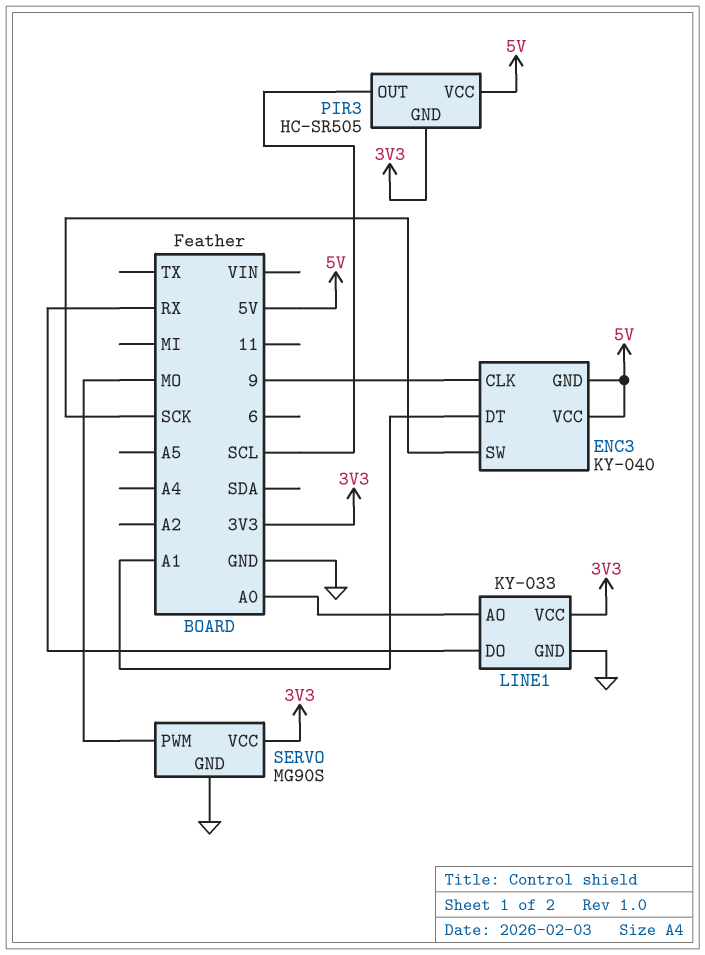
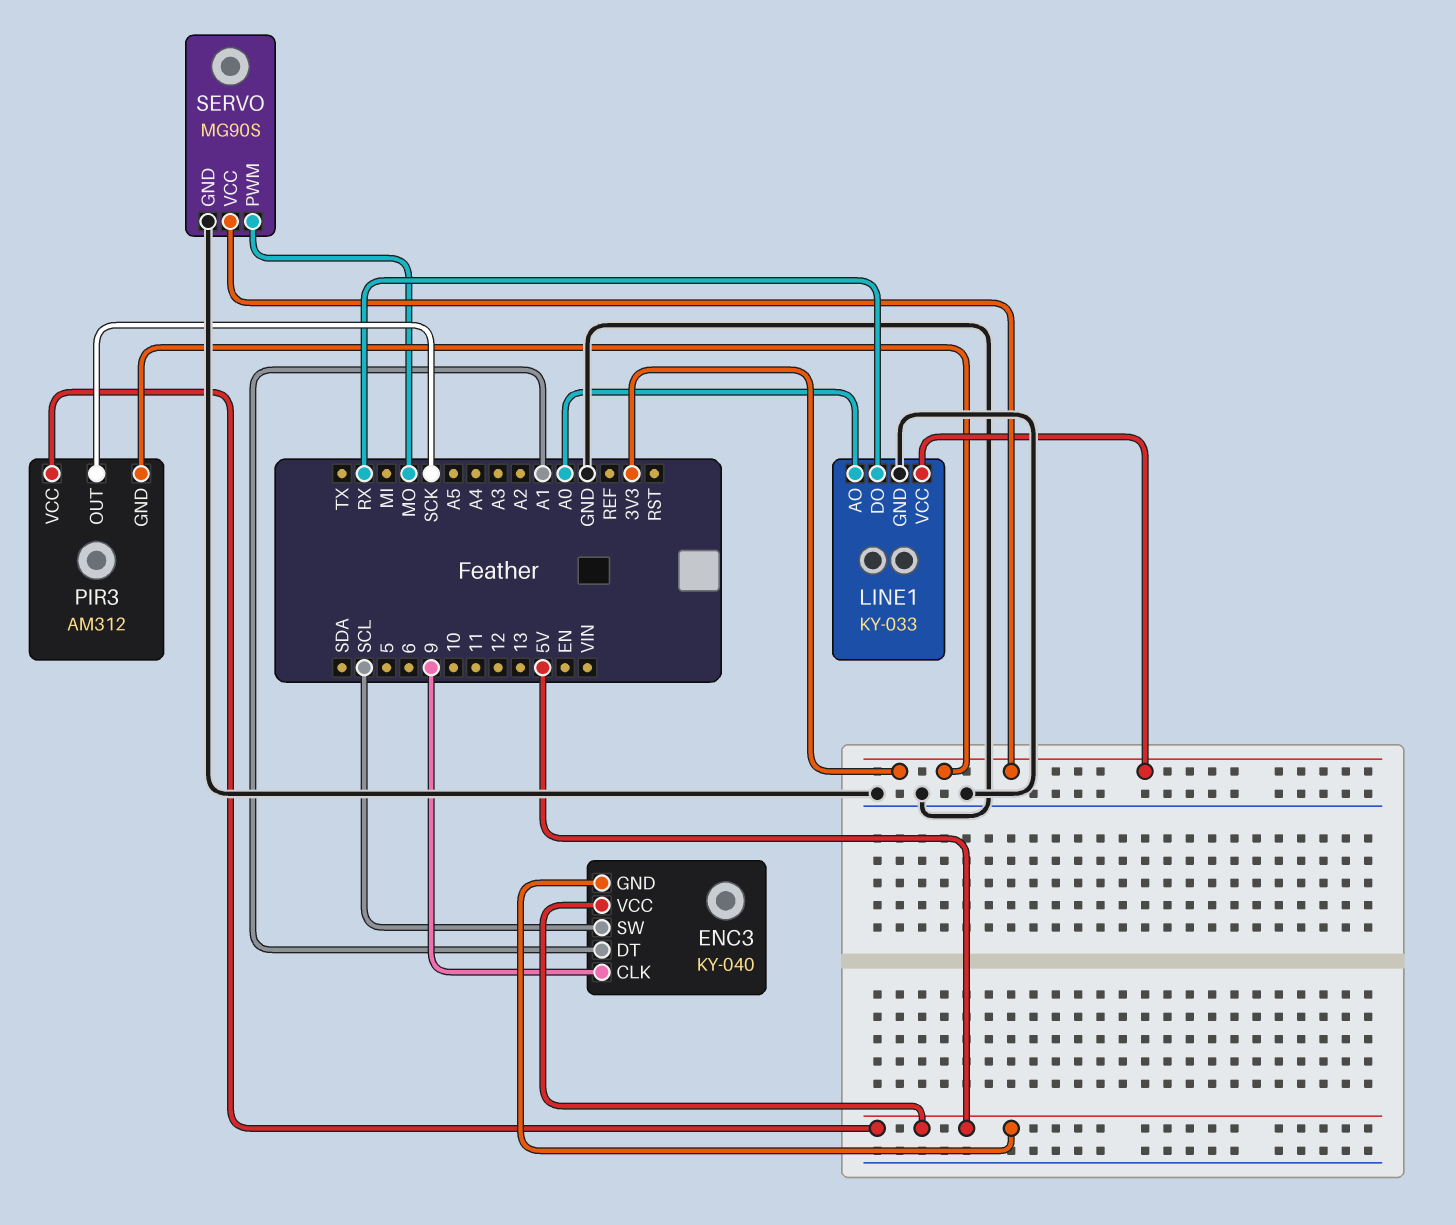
ENC3 pin SW: SCK -> SCL
PIR3: HC-SR505 -> AM312
PIR3 pin OUT: SCL -> SCK

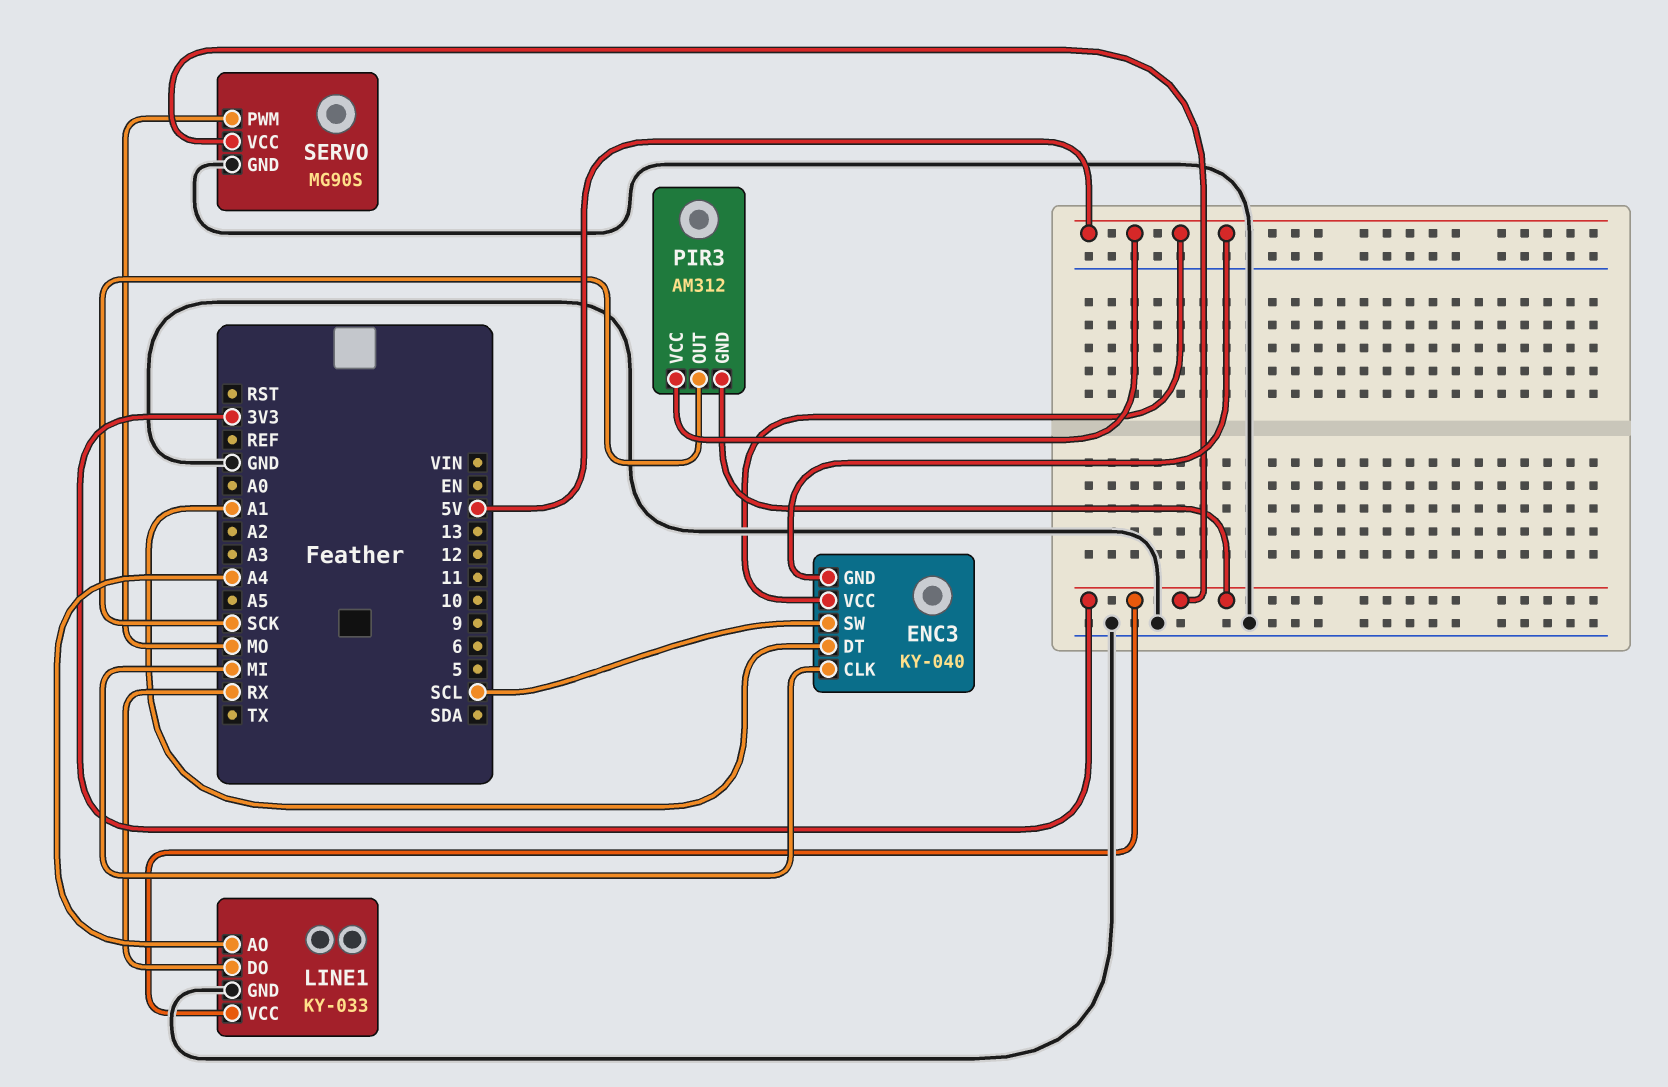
ENC3 pin CLK: 9 -> MI
LINE1 pin AO: A0 -> A4

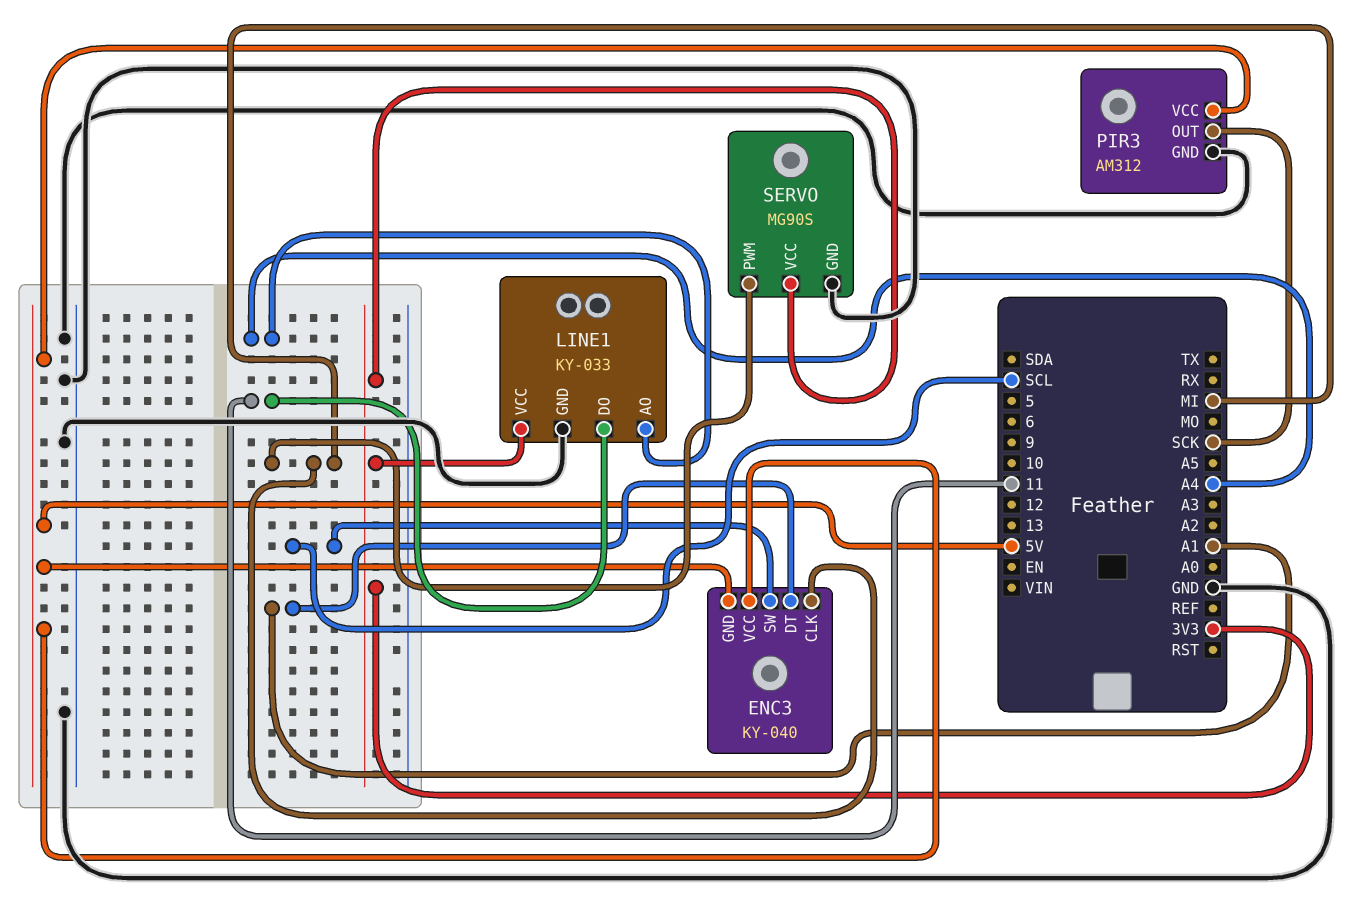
LINE1 pin DO: RX -> 11
PIR3 pin GND: 3V3 -> GND
SERVO pin PWM: MO -> MI

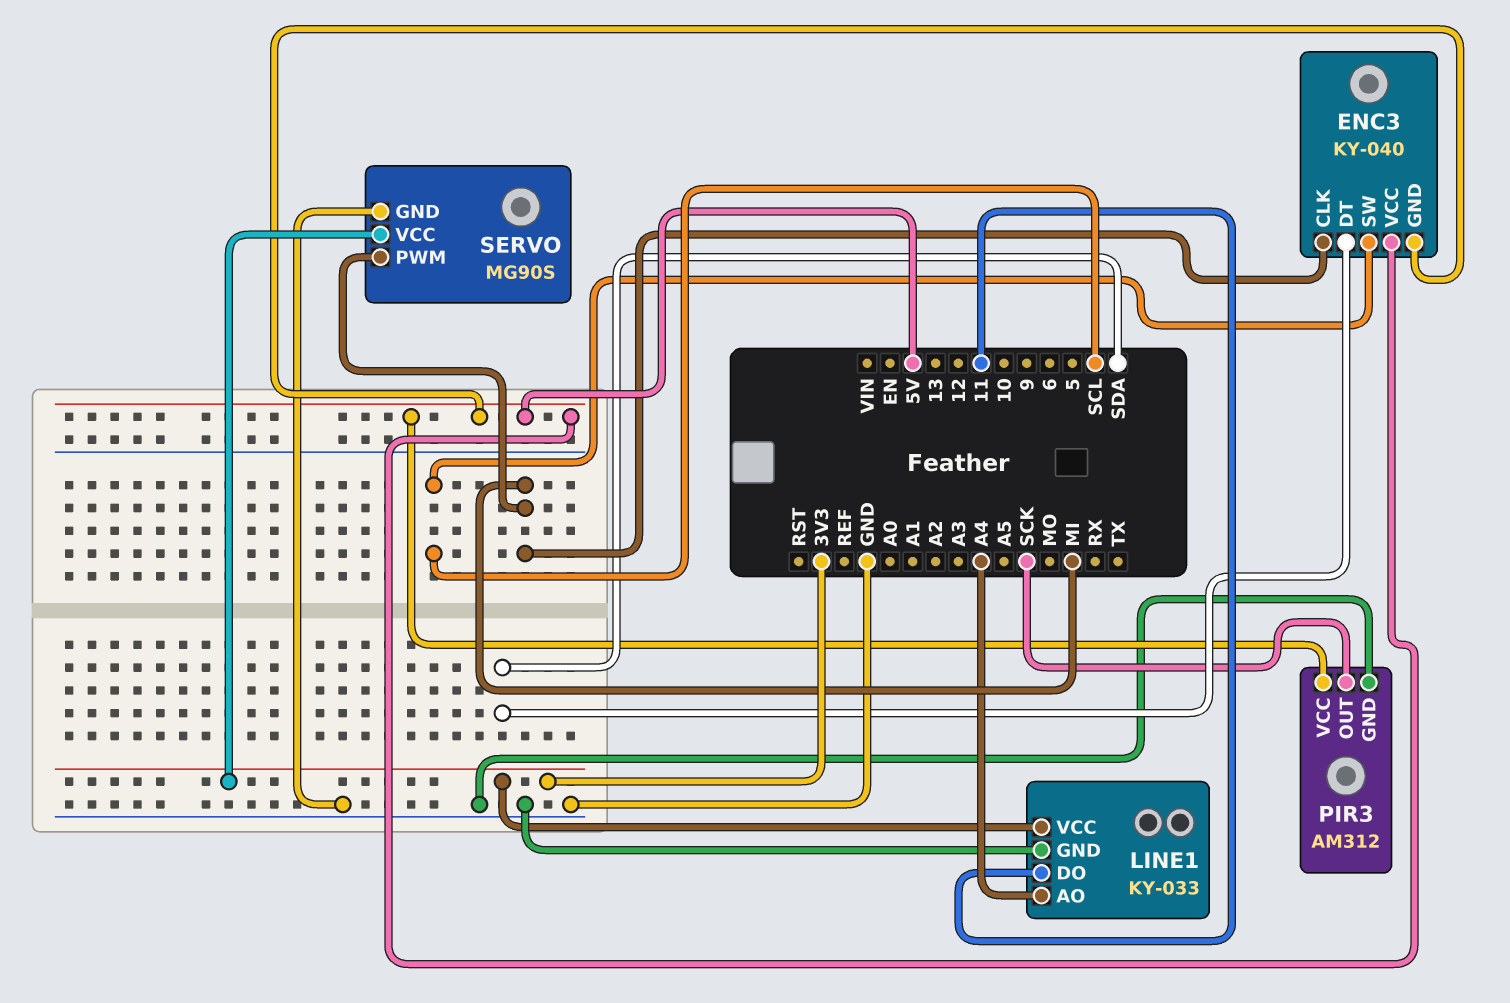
ENC3 pin DT: A1 -> SDA

